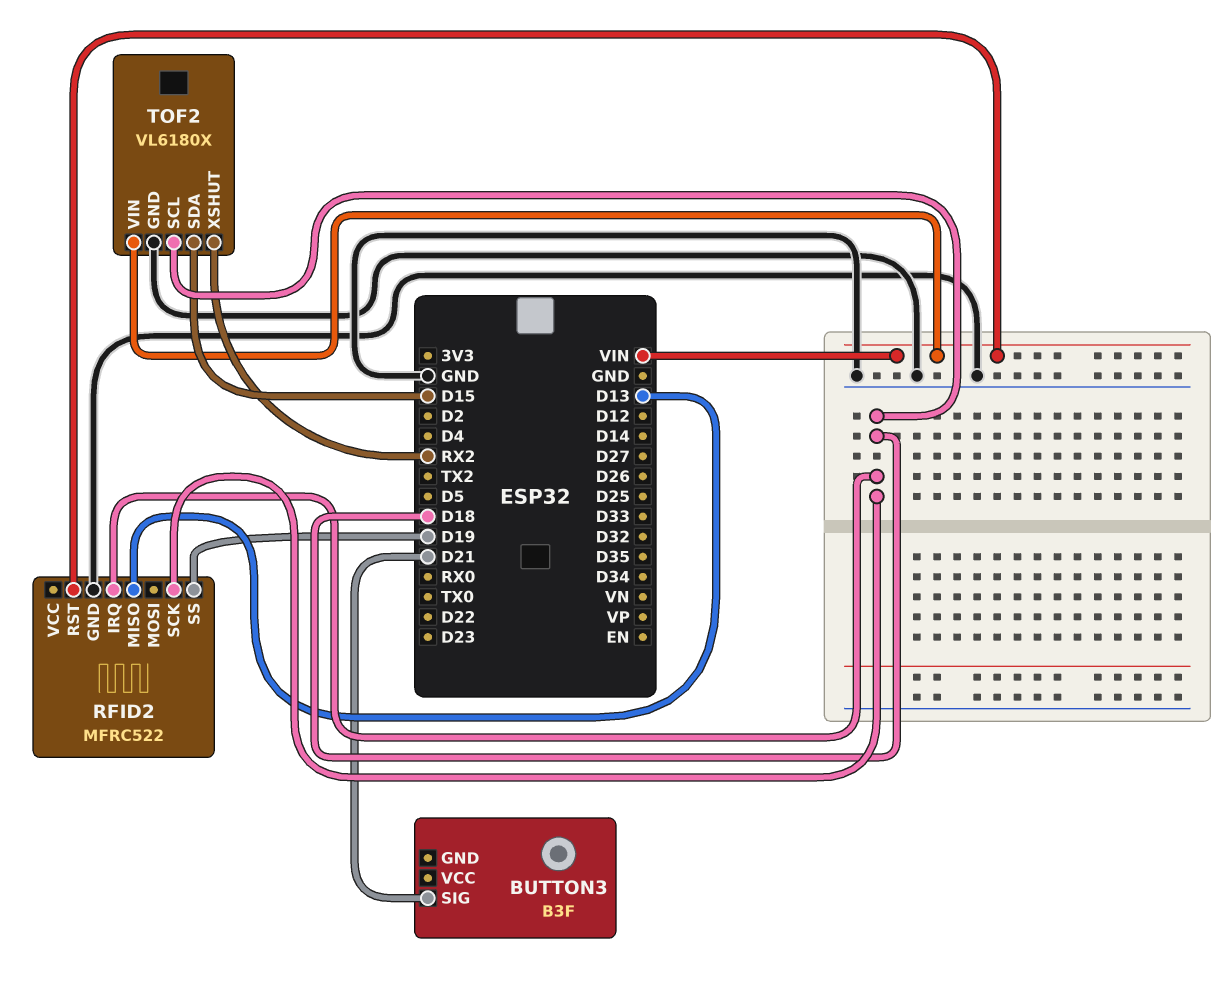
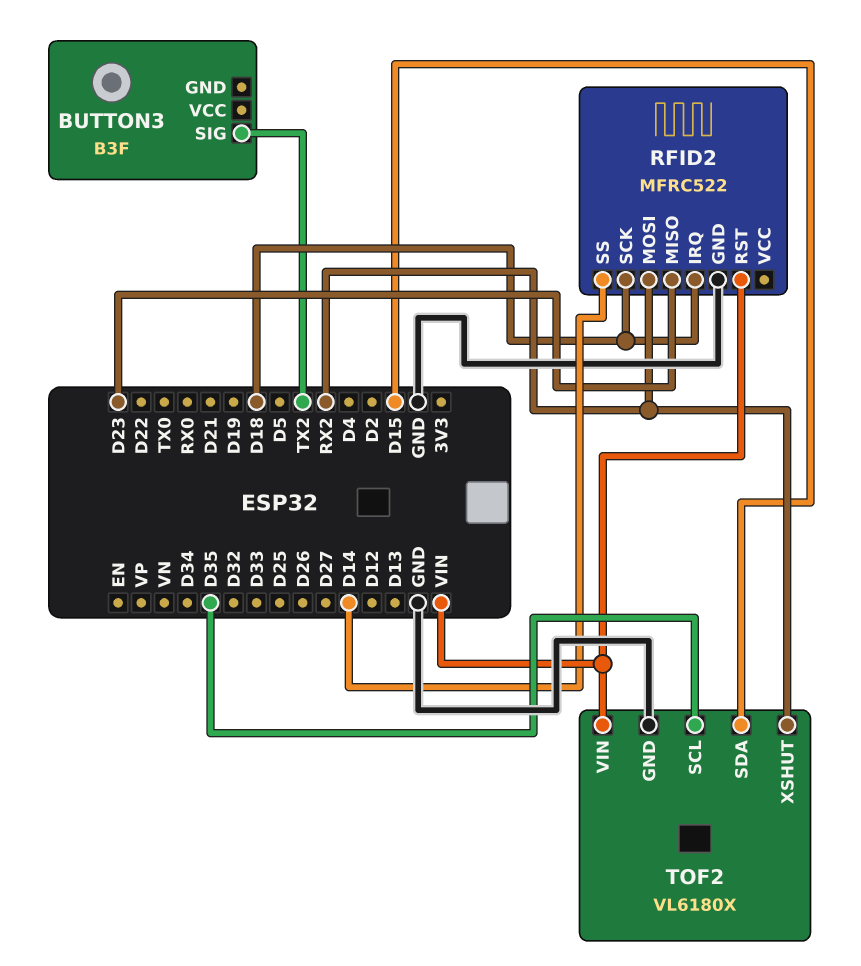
BUTTON3 pin SIG: D21 -> TX2
RFID2 pin MISO: D13 -> D23
RFID2 pin MOSI: none -> RX2
RFID2 pin SS: D19 -> D14
TOF2 pin SCL: D18 -> D35

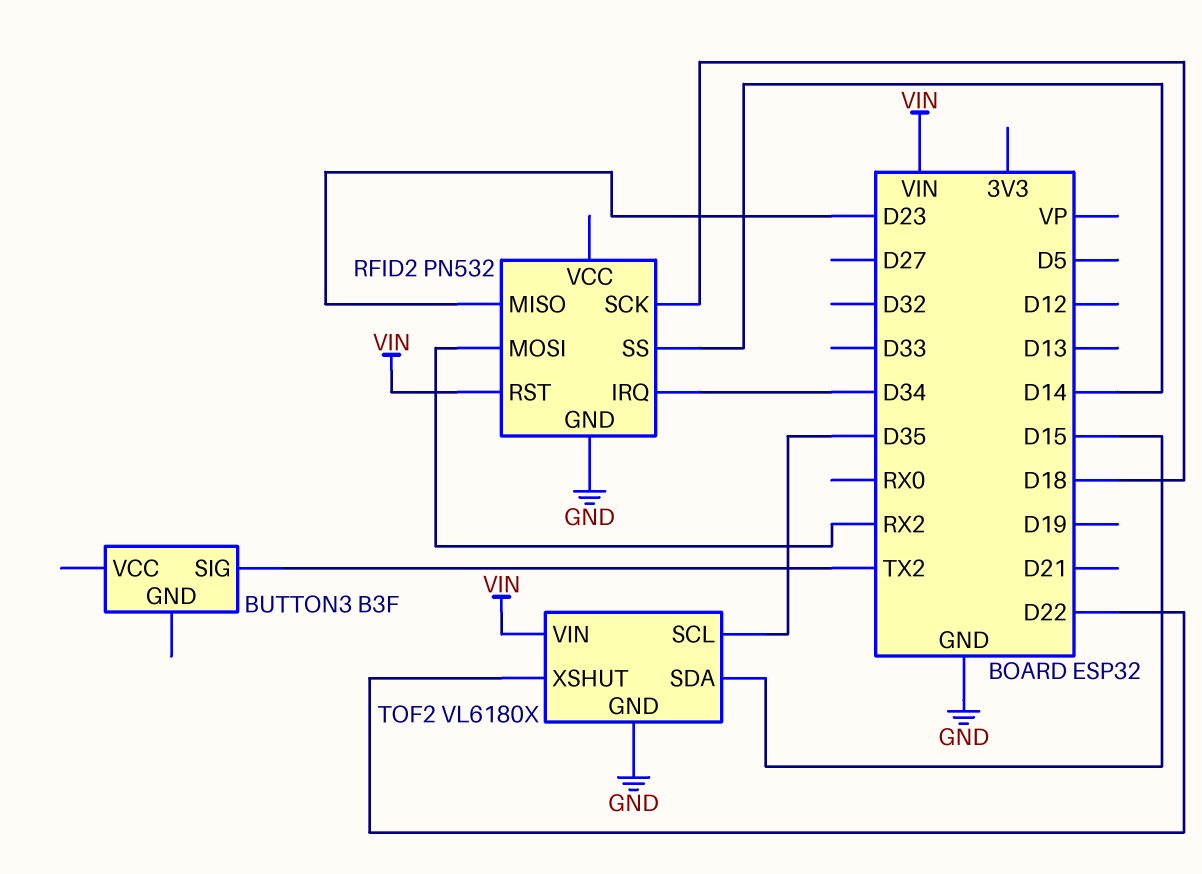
RFID2: MFRC522 -> PN532
RFID2 pin IRQ: D18 -> D34
TOF2 pin XSHUT: RX2 -> D22

